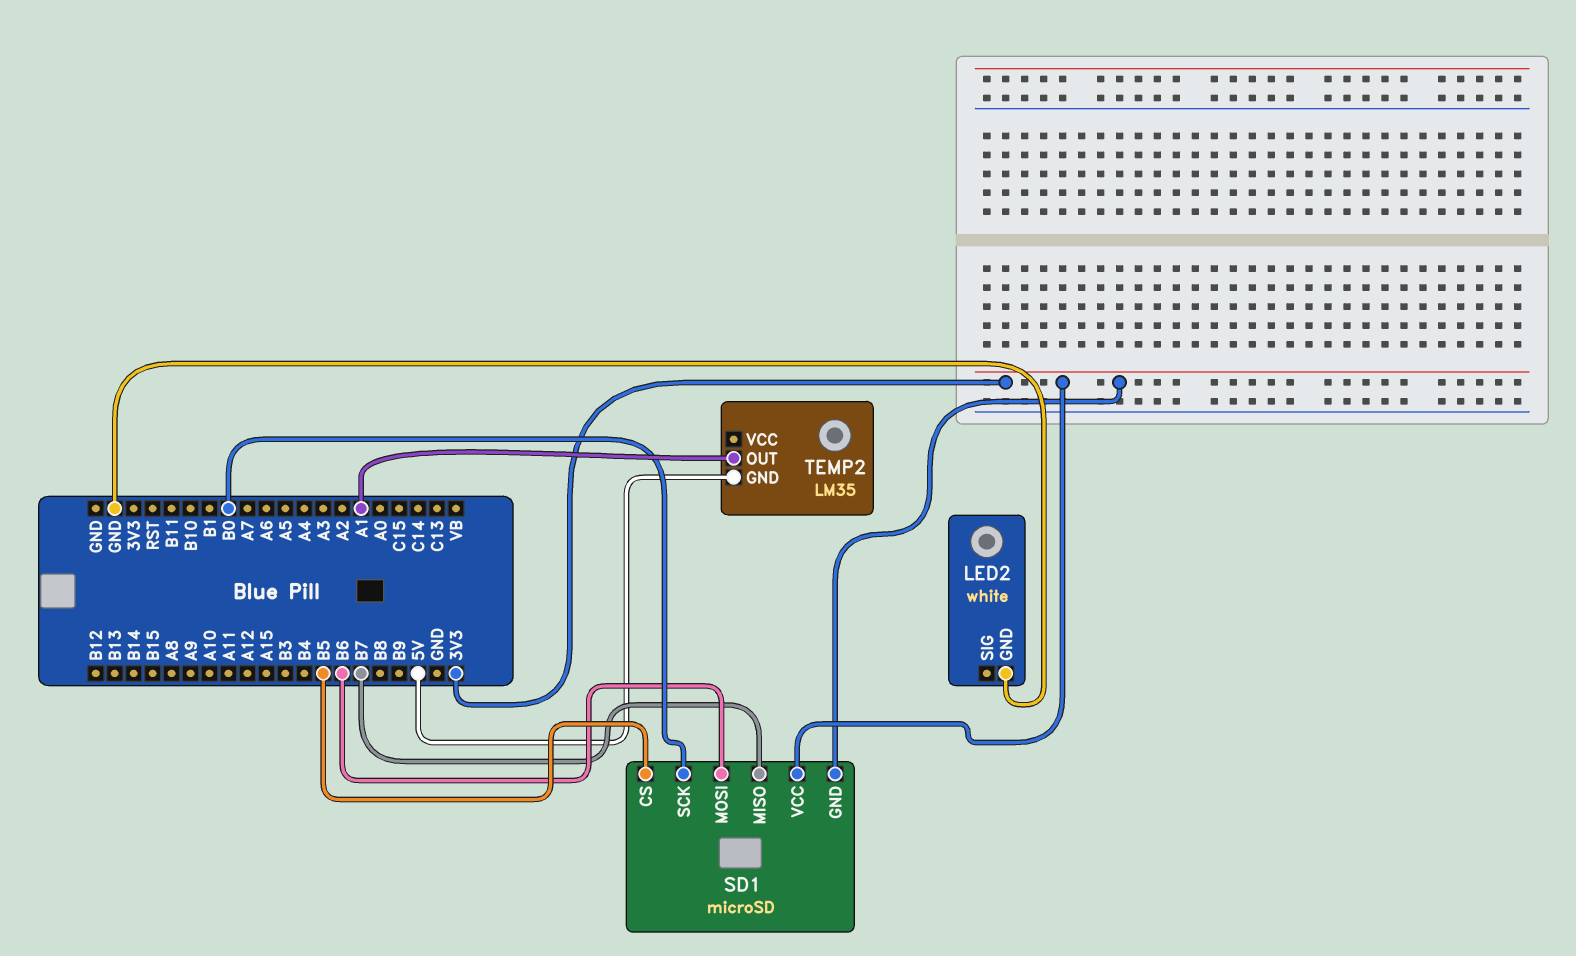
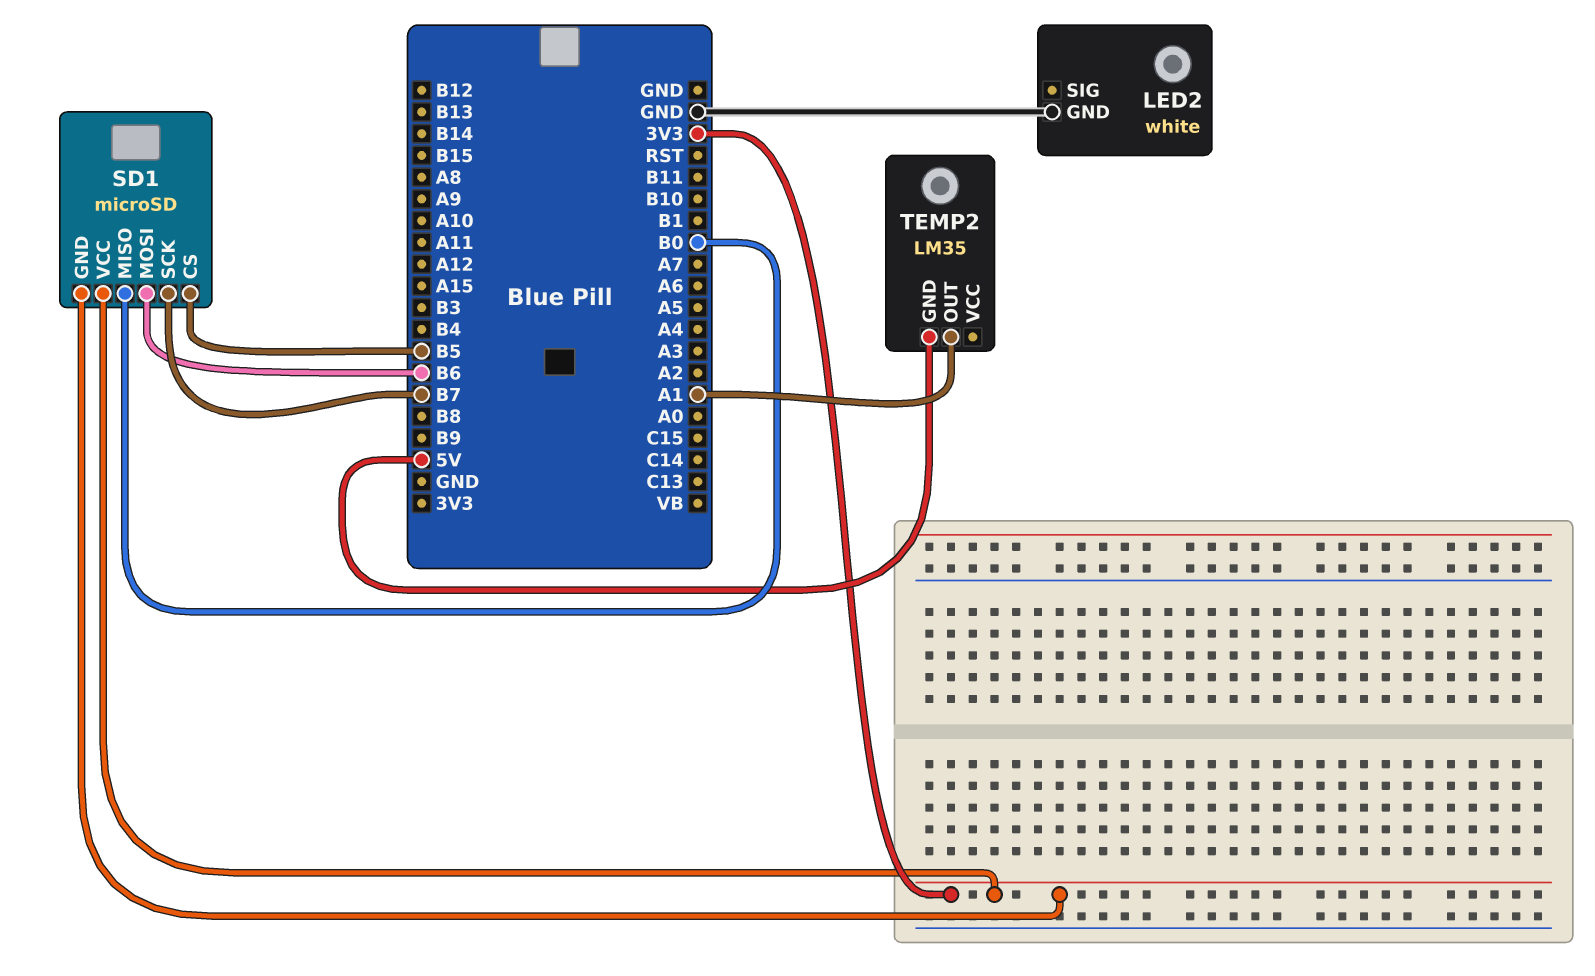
SD1 pin MISO: B7 -> B0
SD1 pin SCK: B0 -> B7

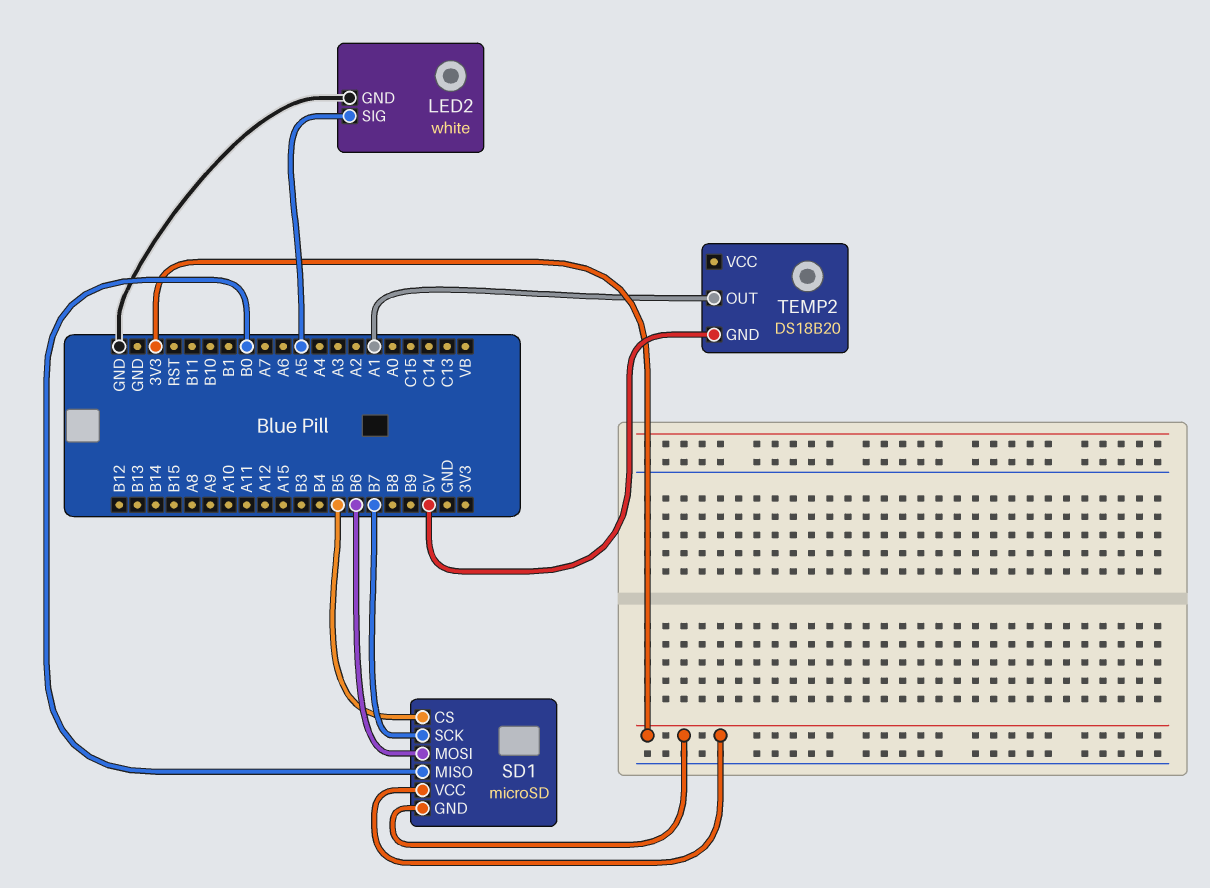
LED2 pin SIG: none -> A5
TEMP2: LM35 -> DS18B20

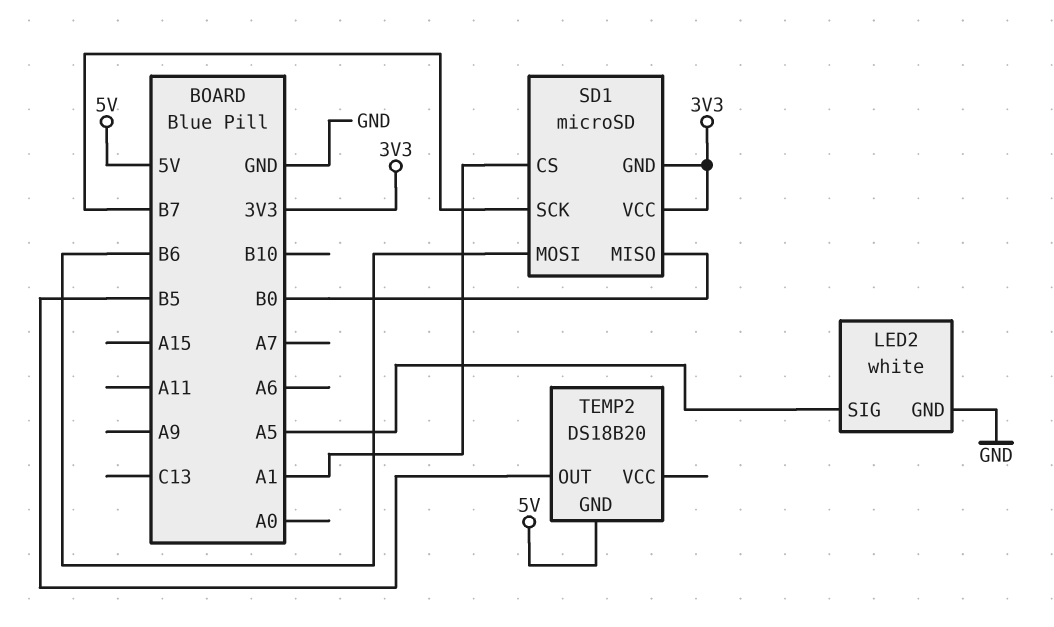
SD1 pin CS: B5 -> A1
TEMP2 pin OUT: A1 -> B5

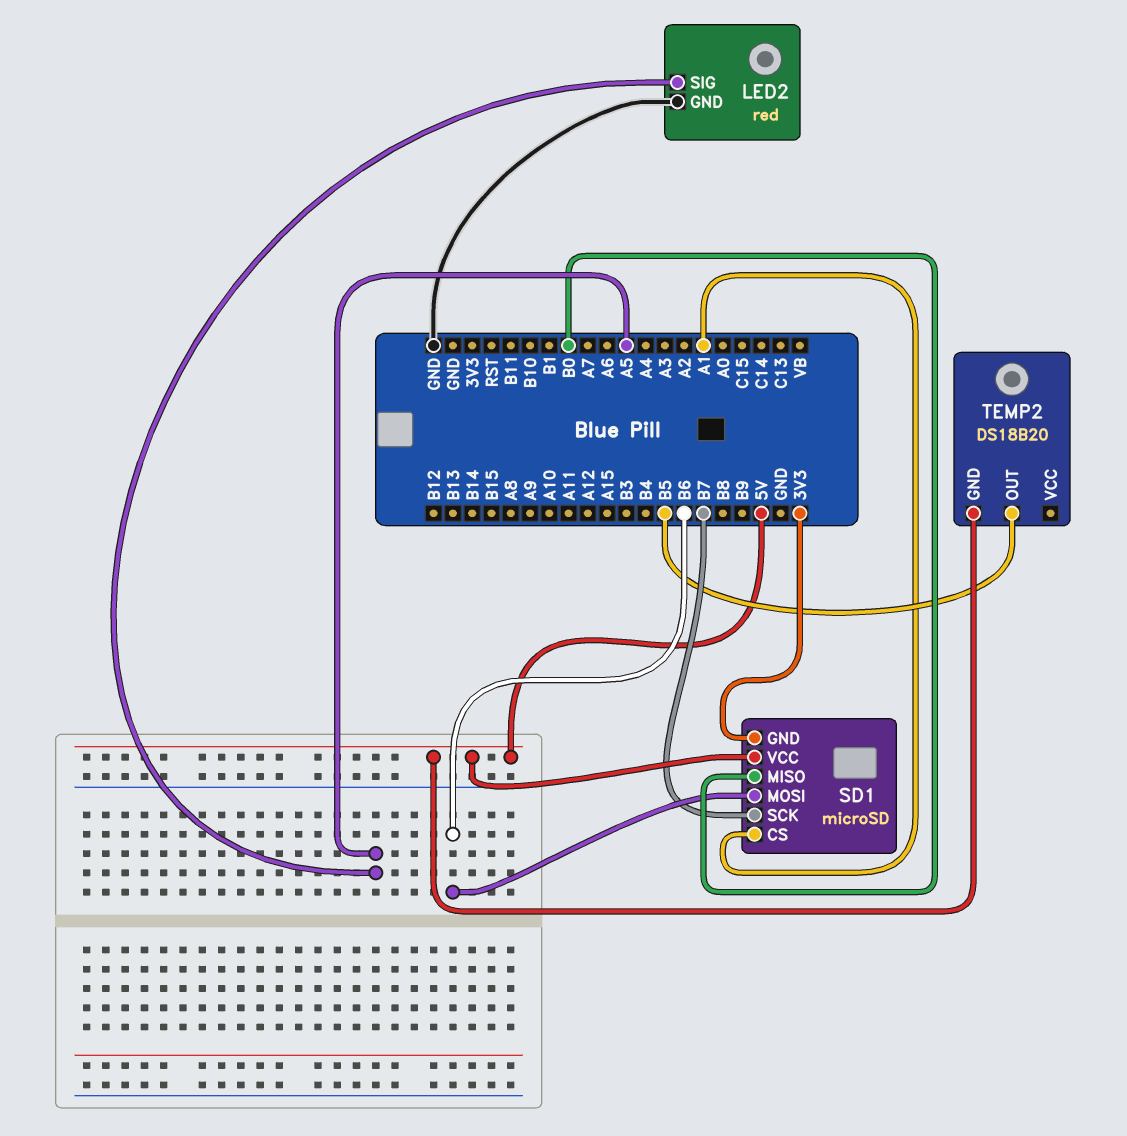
LED2: white -> red
SD1 pin VCC: 3V3 -> 5V

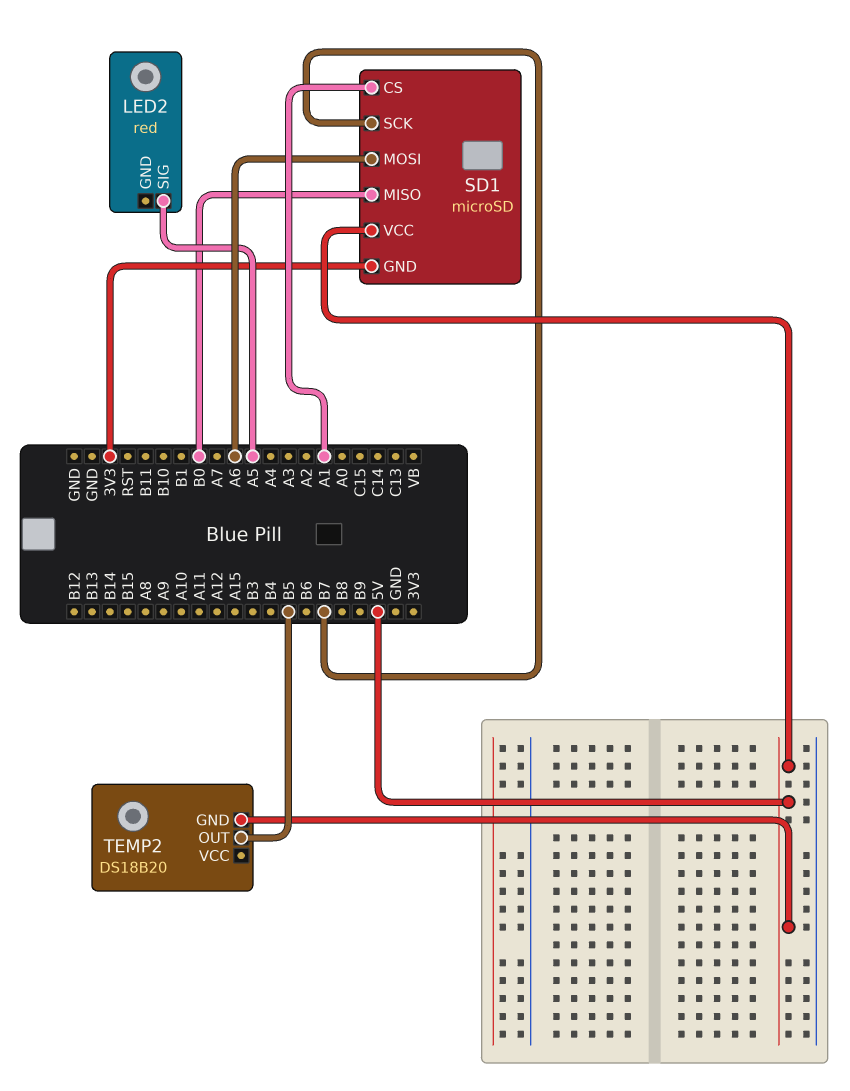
LED2 pin GND: GND -> none
SD1 pin MOSI: B6 -> A6

